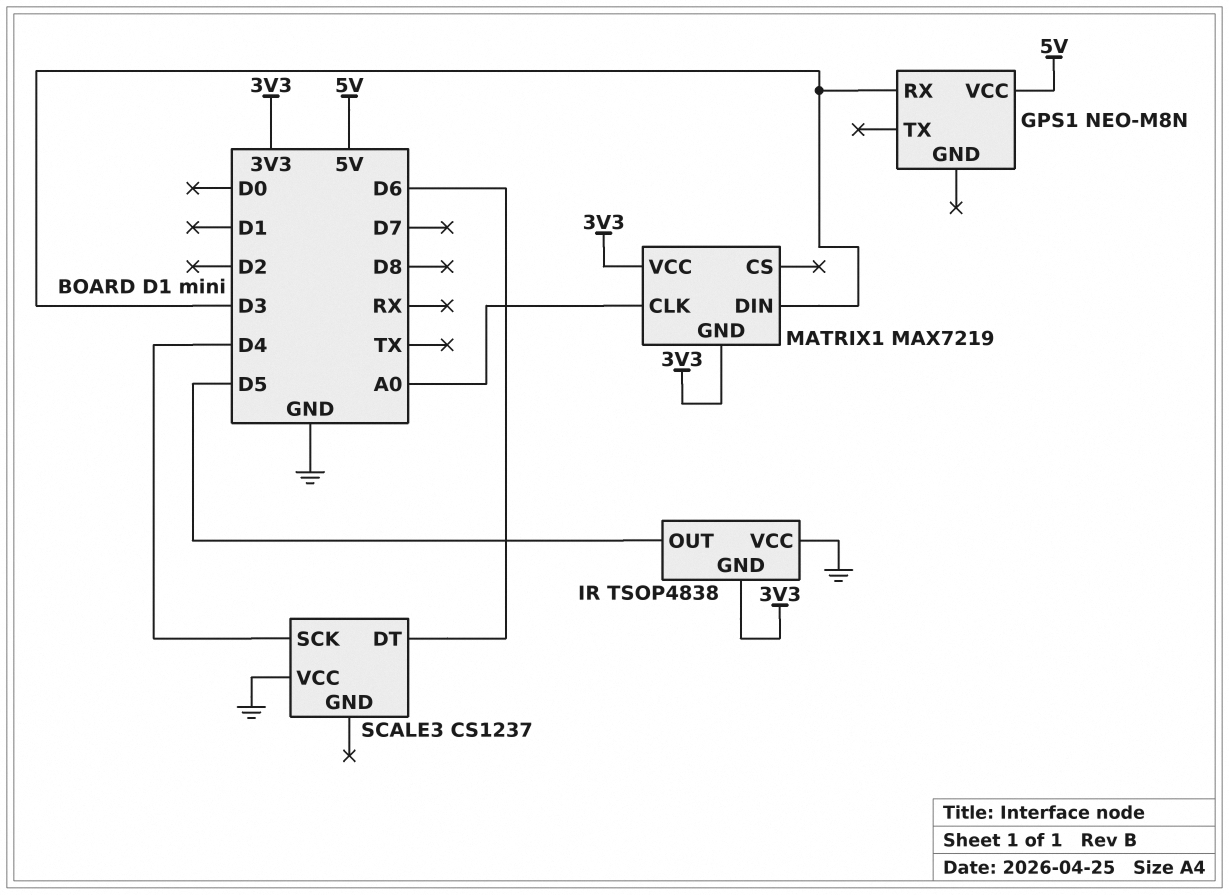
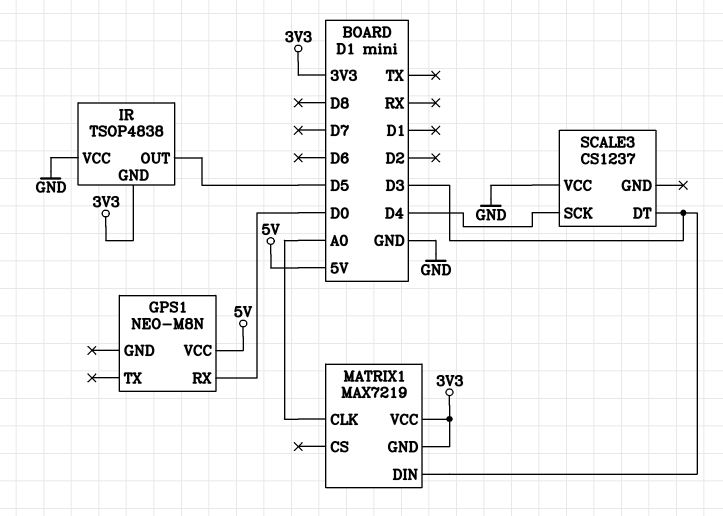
GPS1 pin RX: D3 -> D0
SCALE3 pin DT: D6 -> D3

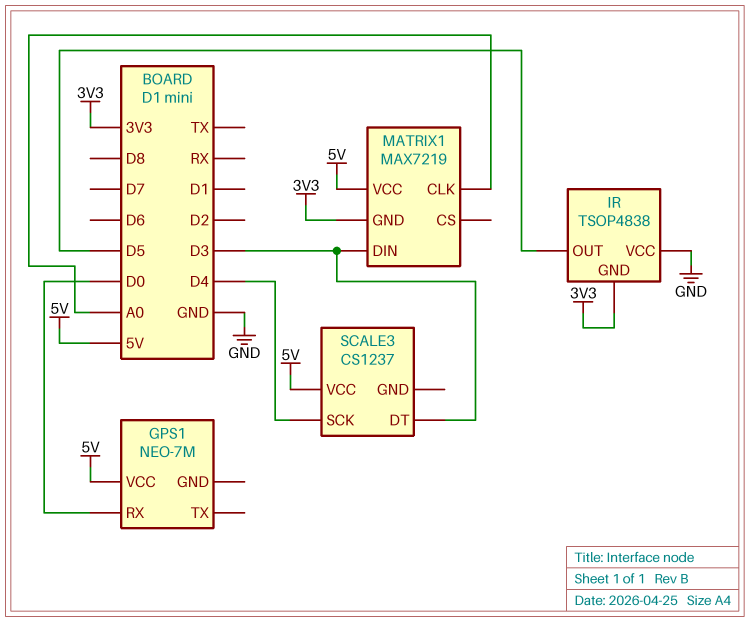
GPS1: NEO-M8N -> NEO-7M
MATRIX1 pin VCC: 3V3 -> 5V
SCALE3 pin VCC: GND -> 5V

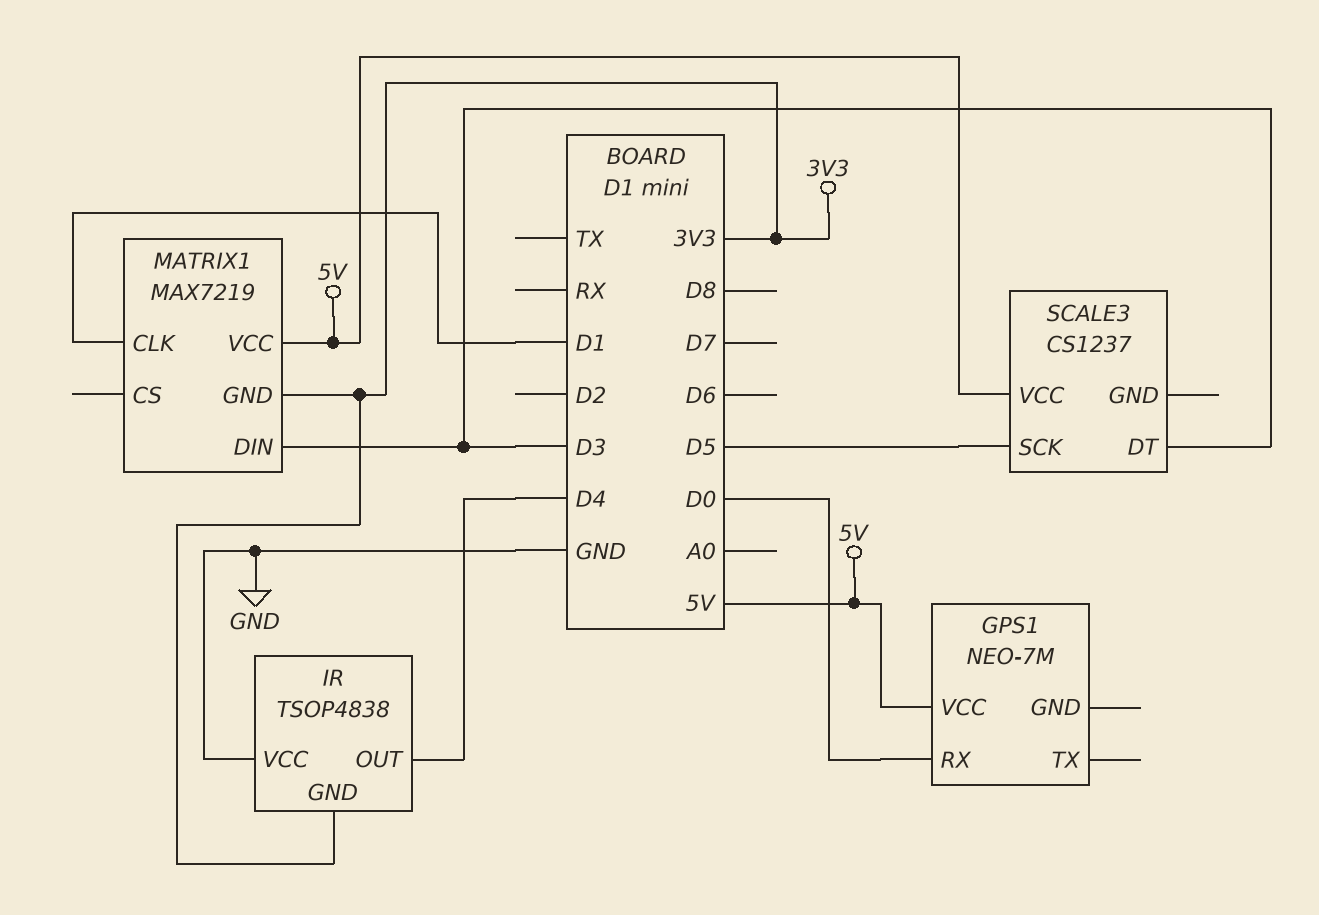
IR pin OUT: D5 -> D4
MATRIX1 pin CLK: A0 -> D1
SCALE3 pin SCK: D4 -> D5

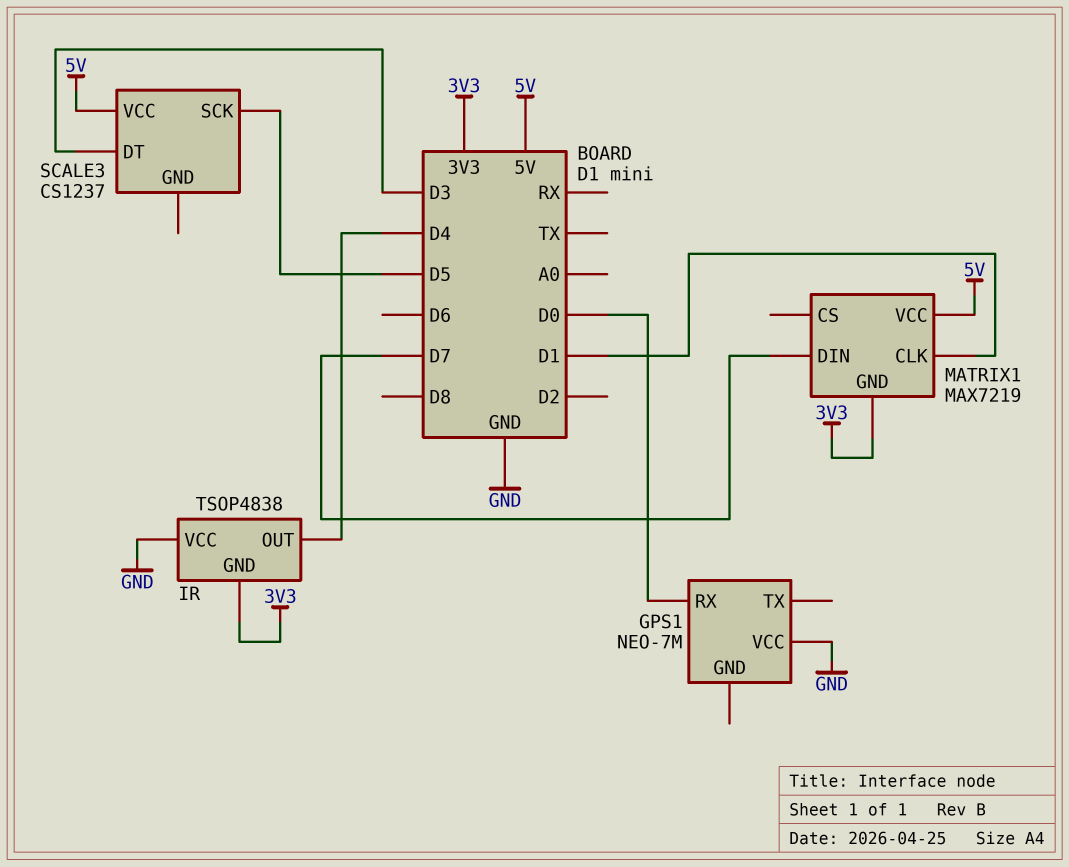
GPS1 pin VCC: 5V -> GND
MATRIX1 pin DIN: D3 -> D7

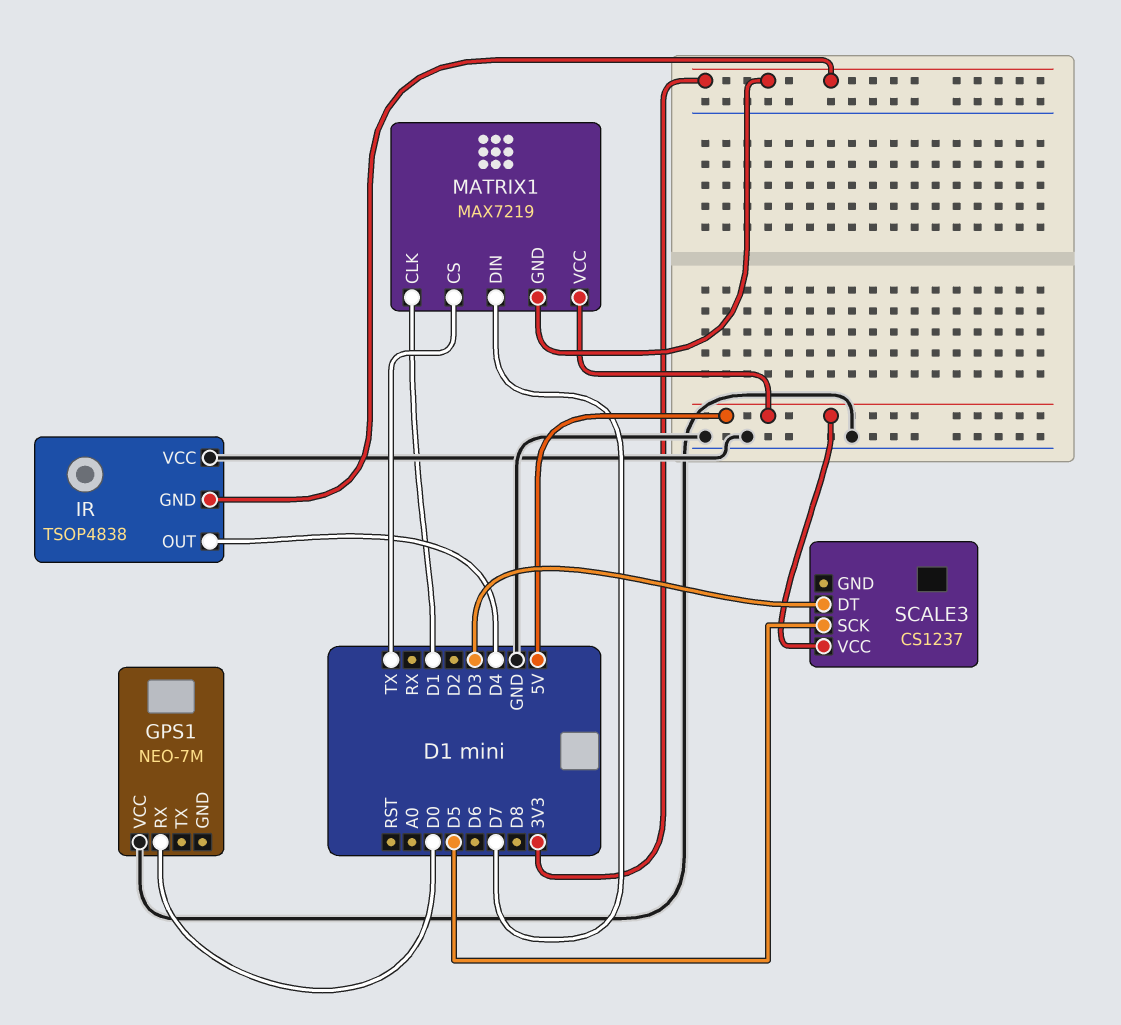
MATRIX1 pin CS: none -> TX

